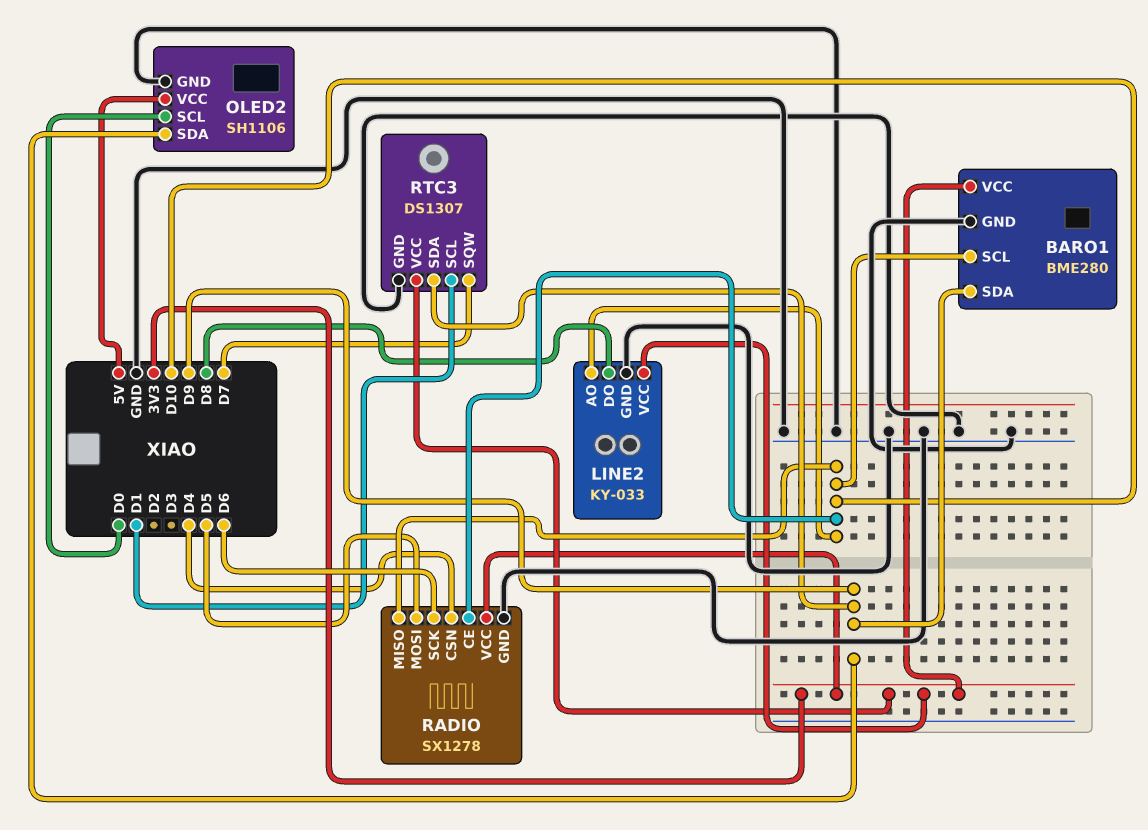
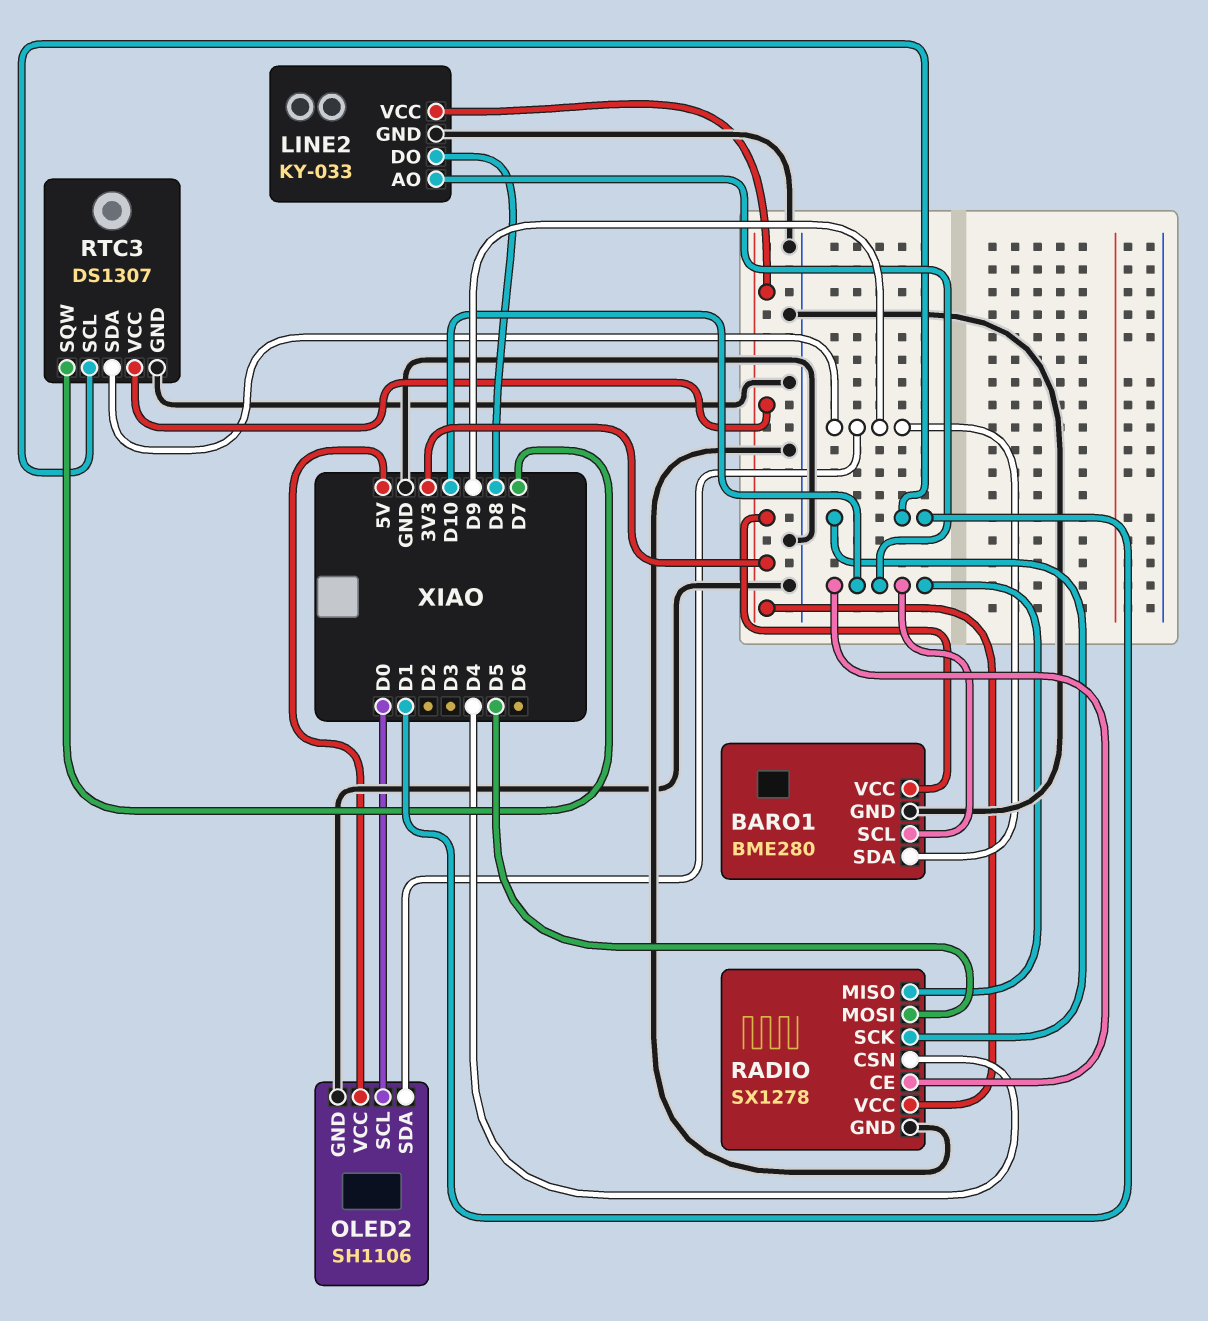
RADIO pin SCK: D6 -> D1

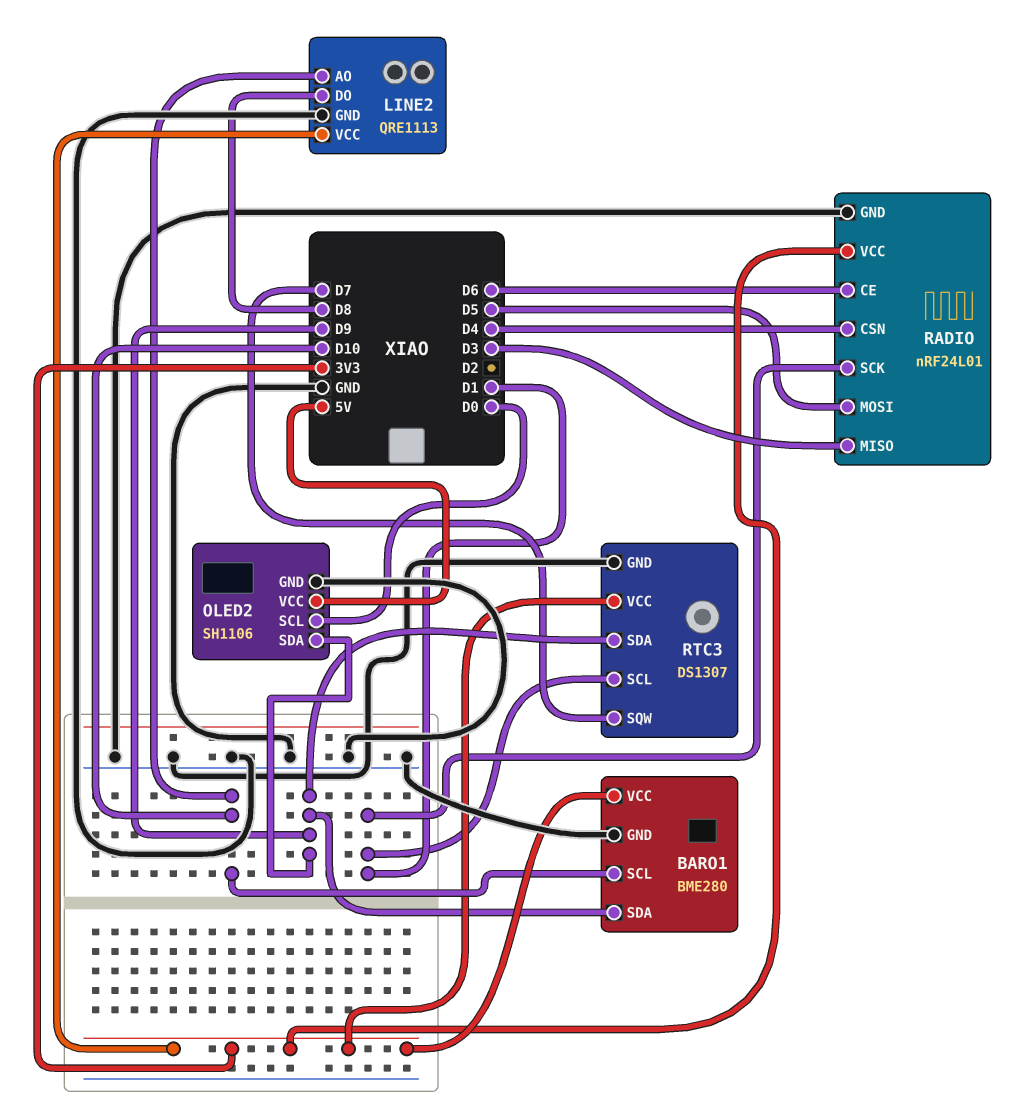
LINE2: KY-033 -> QRE1113
RADIO: SX1278 -> nRF24L01
RADIO pin CE: D10 -> D6
RADIO pin MISO: D10 -> D3

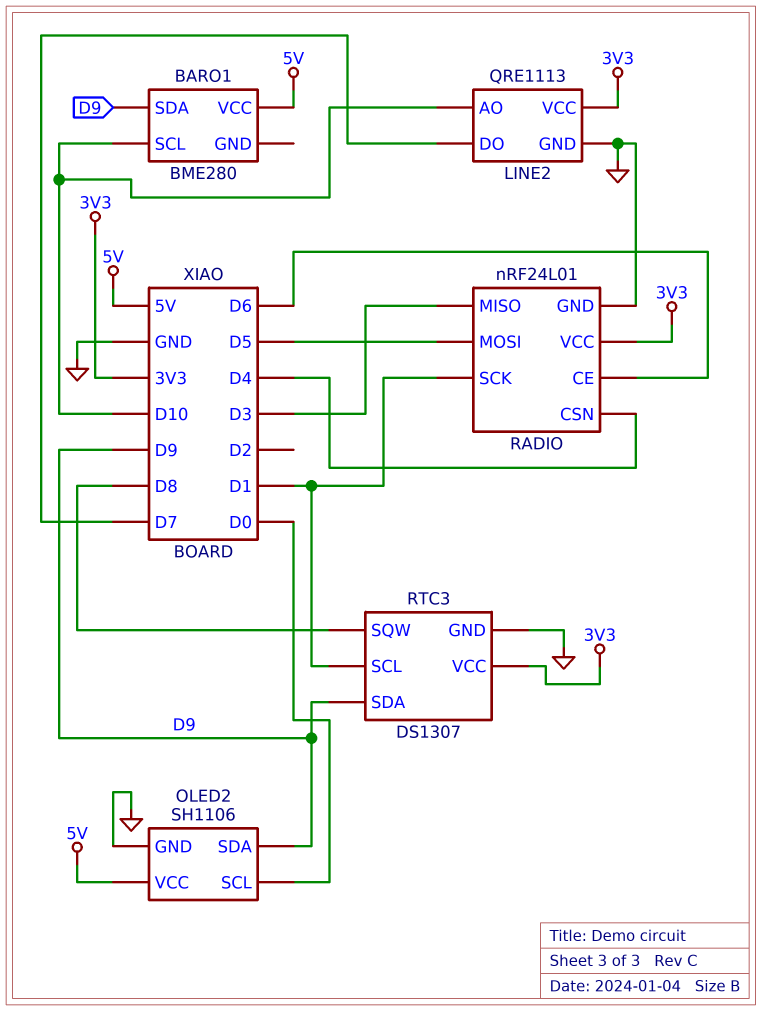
BARO1 pin GND: GND -> none
BARO1 pin VCC: 3V3 -> 5V
LINE2 pin DO: D8 -> D7
RTC3 pin SQW: D7 -> D8

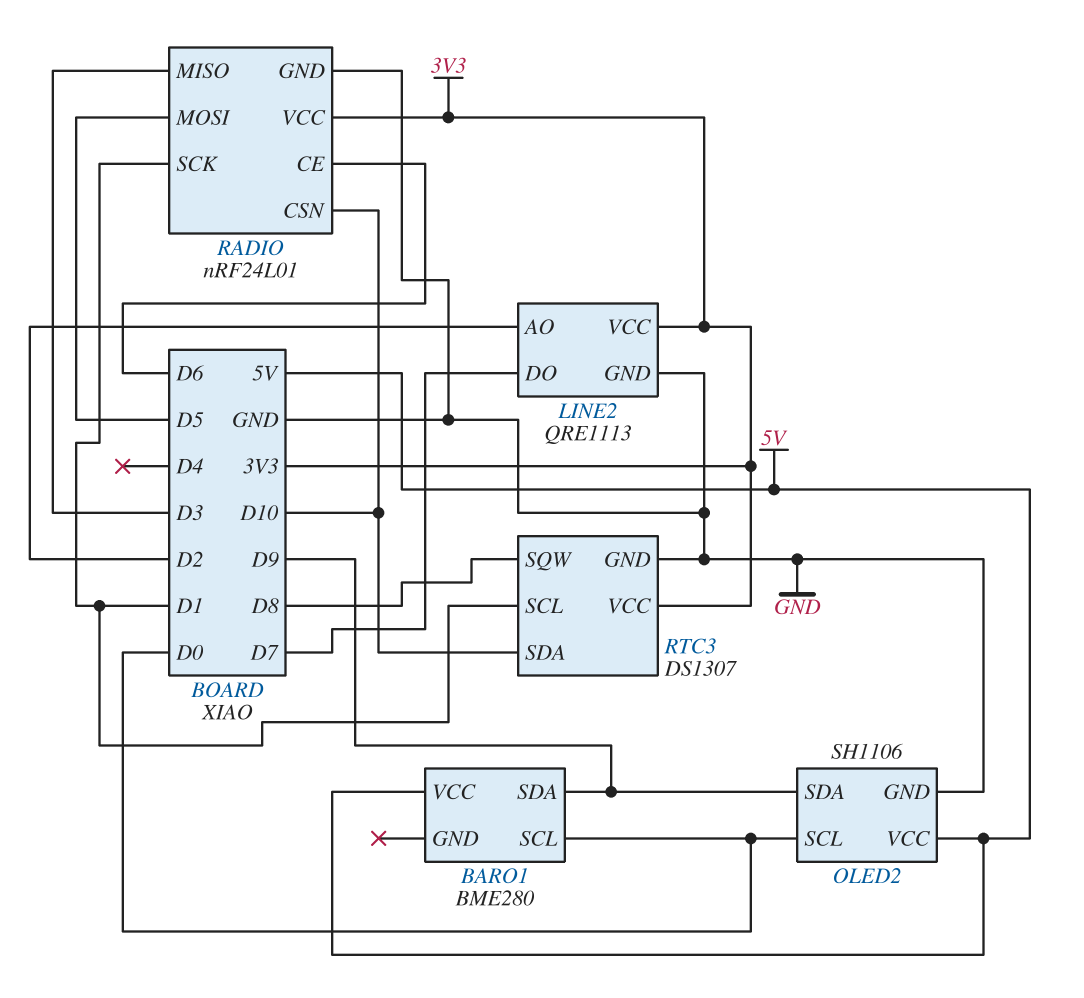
BARO1 pin SCL: D10 -> D0
LINE2 pin AO: D10 -> D2
RADIO pin CSN: D4 -> D10
RTC3 pin SDA: D9 -> D10

